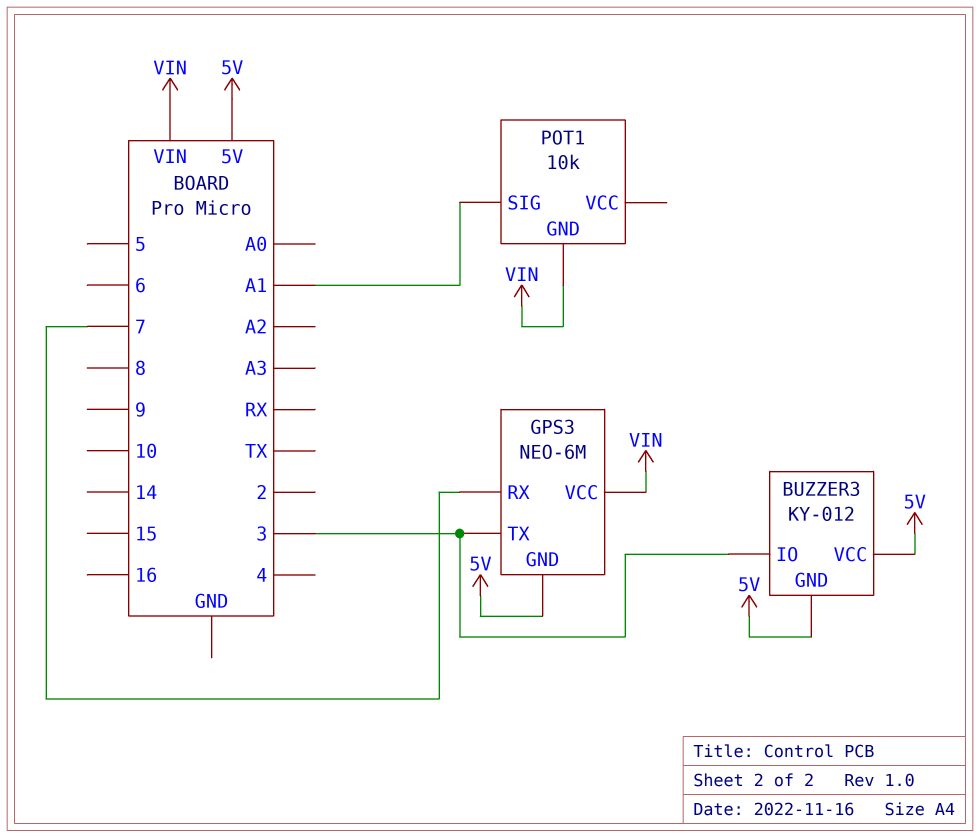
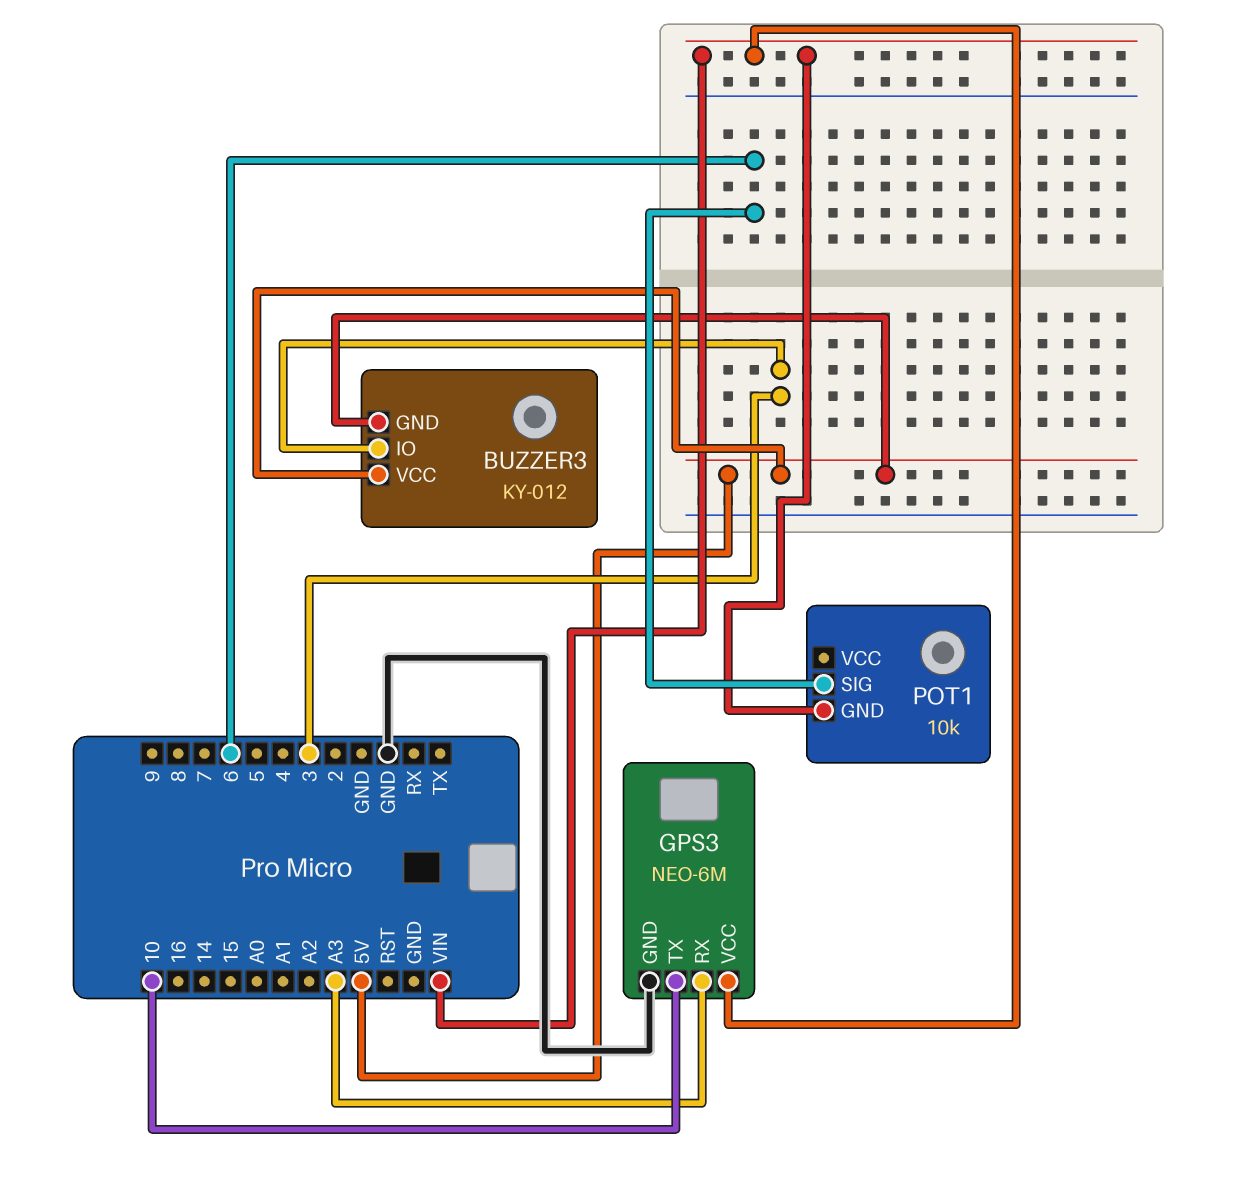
GPS3 pin GND: 5V -> GND
GPS3 pin RX: 7 -> A3
GPS3 pin TX: 3 -> 10
POT1 pin SIG: A1 -> 6

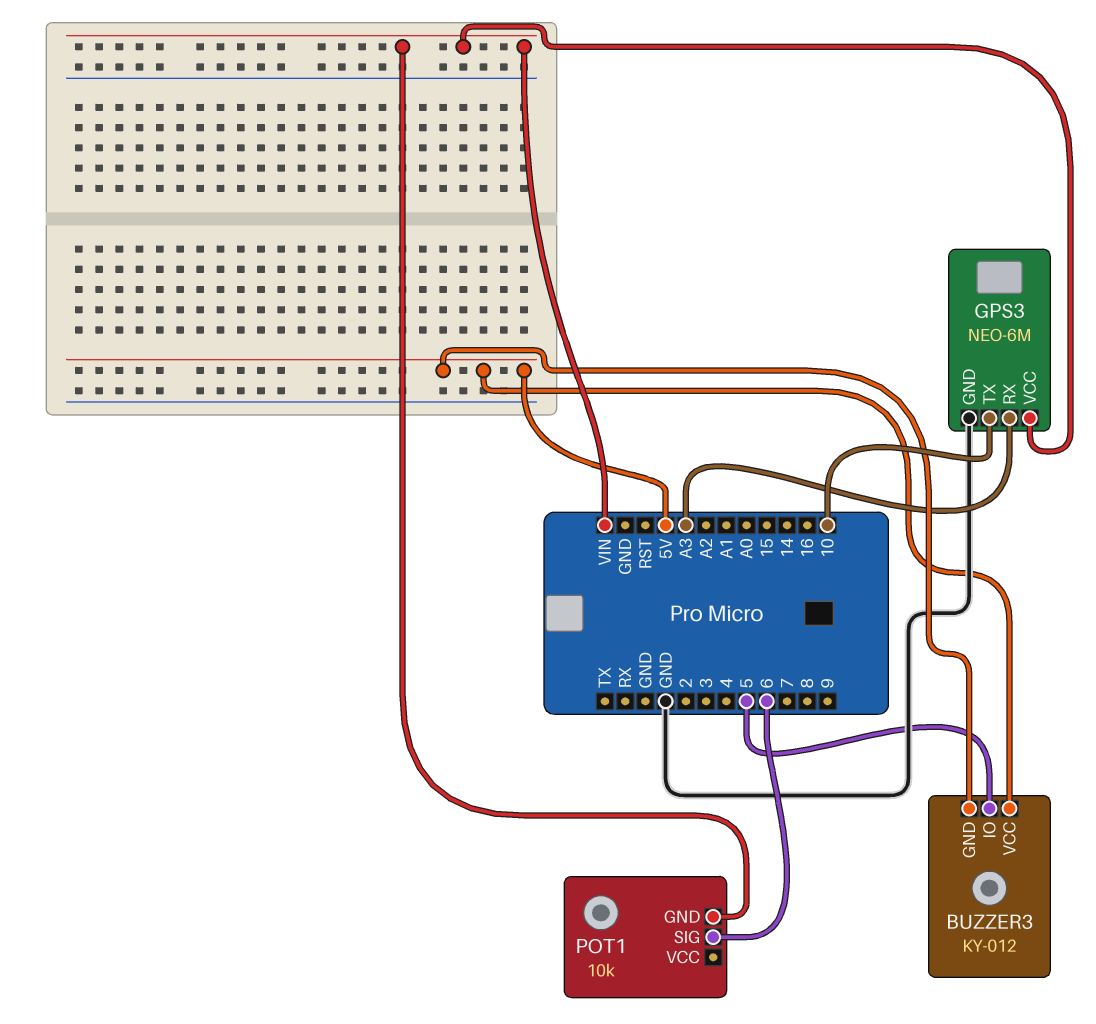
BUZZER3 pin IO: 3 -> 5

